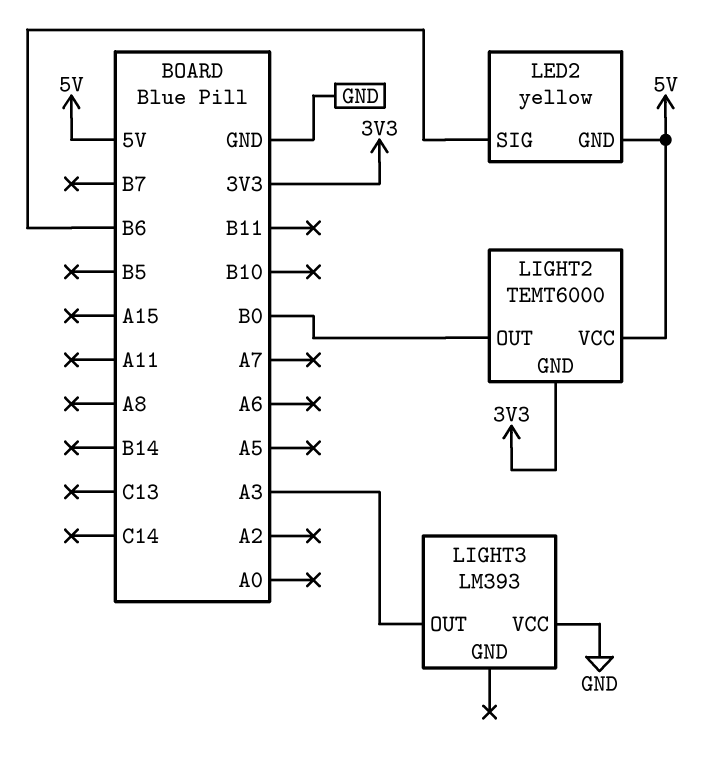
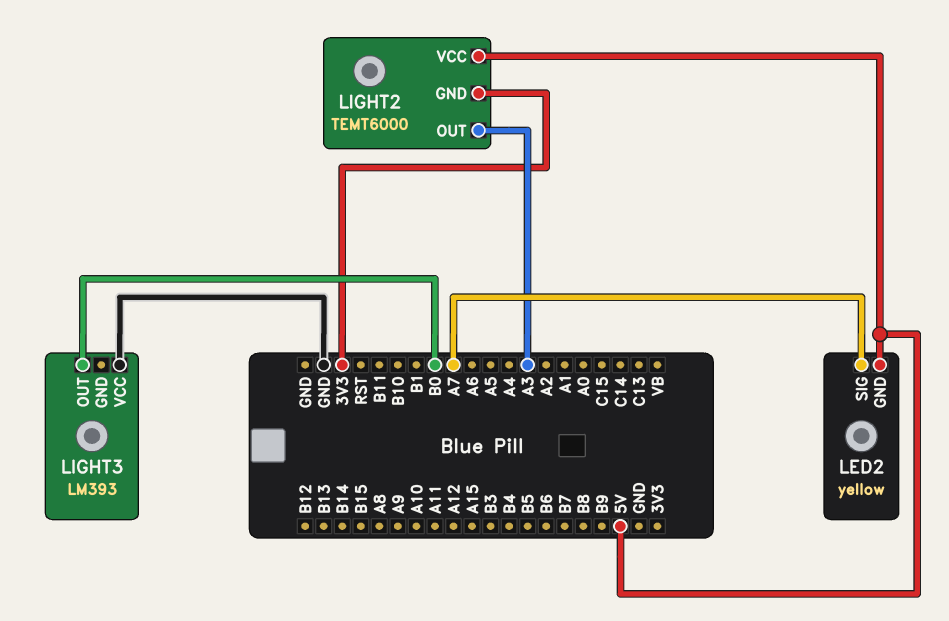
LED2 pin SIG: B6 -> A7
LIGHT2 pin OUT: B0 -> A3
LIGHT3 pin OUT: A3 -> B0

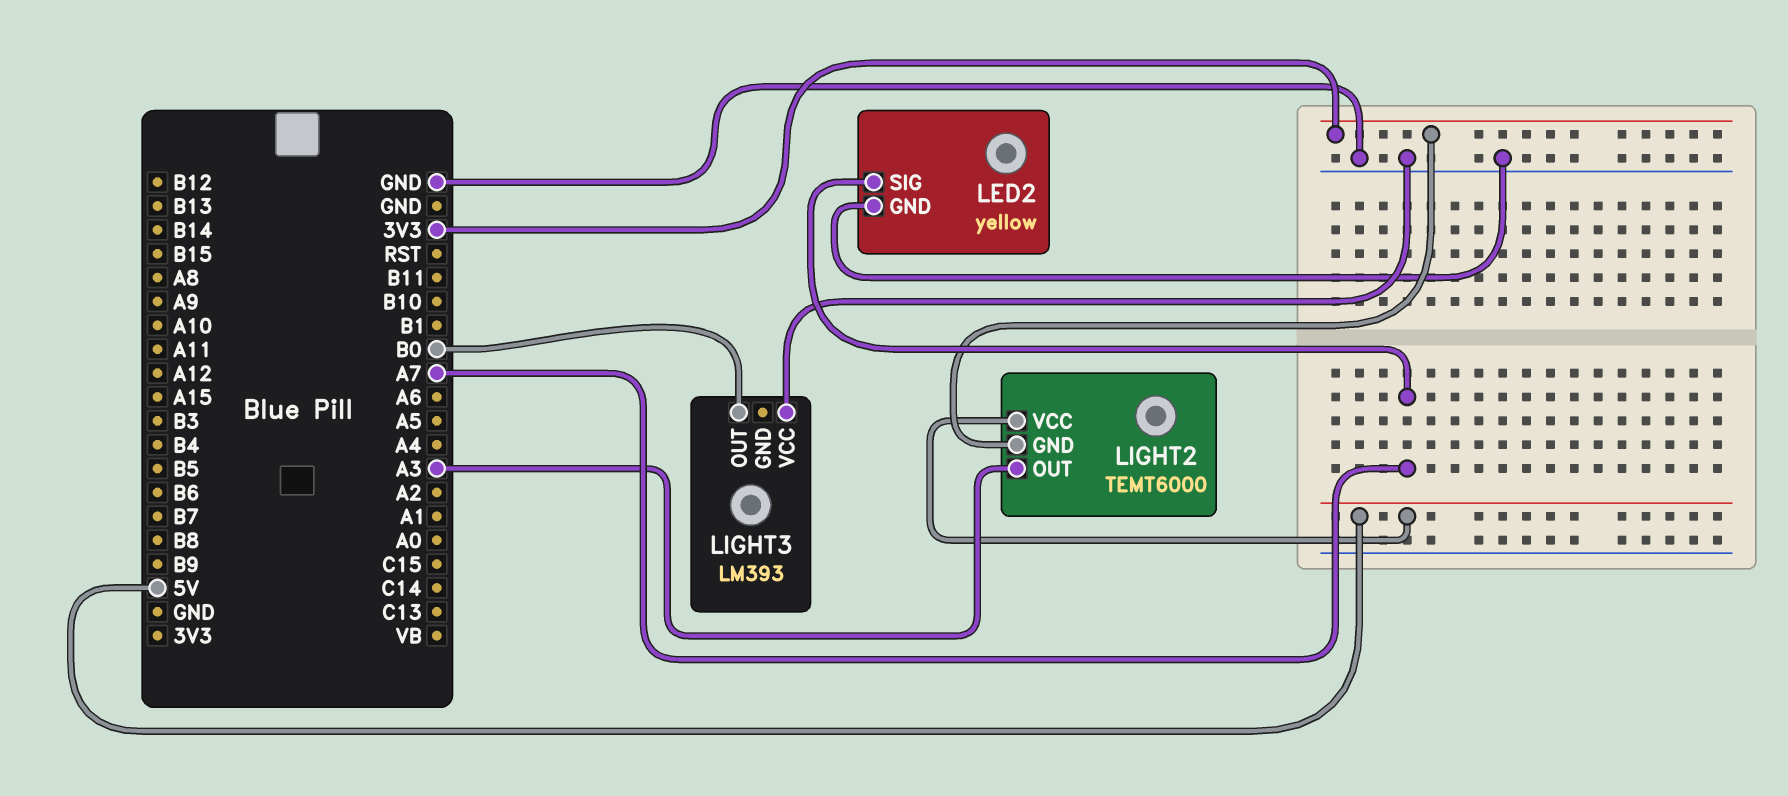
LED2 pin GND: 5V -> GND

